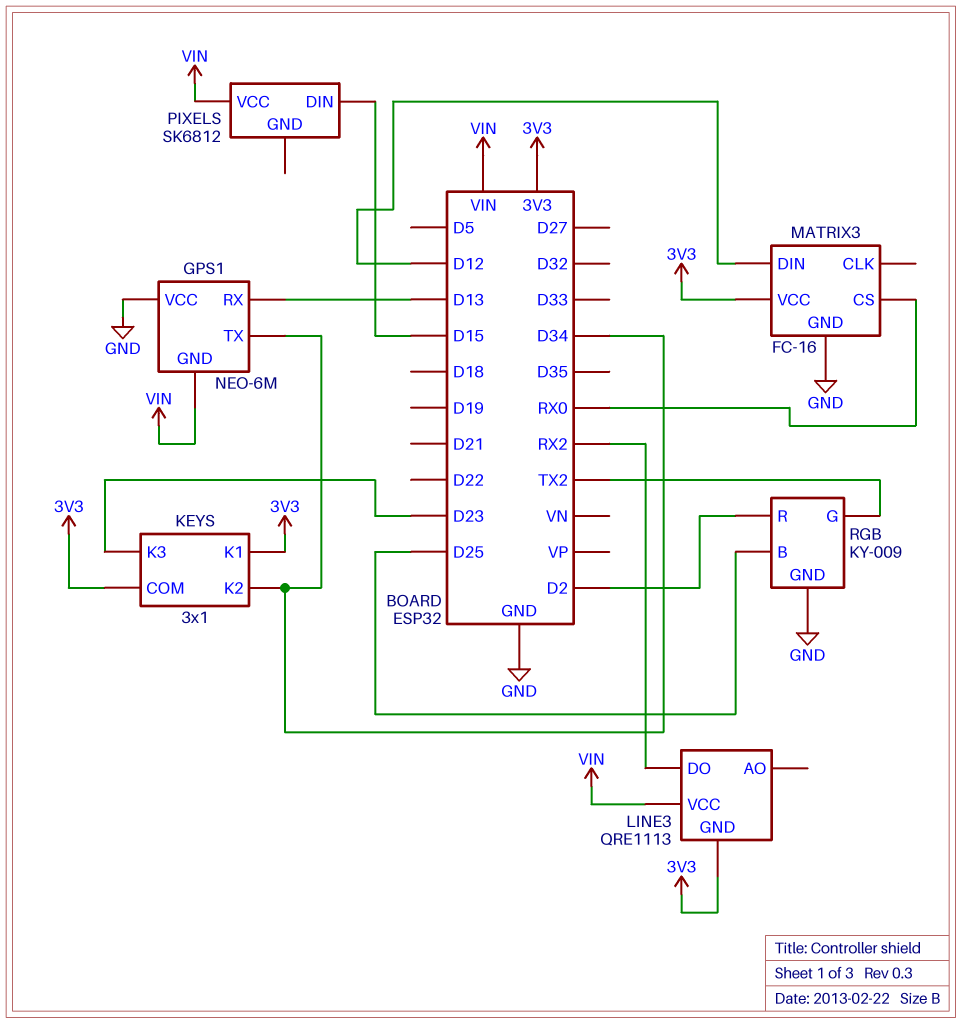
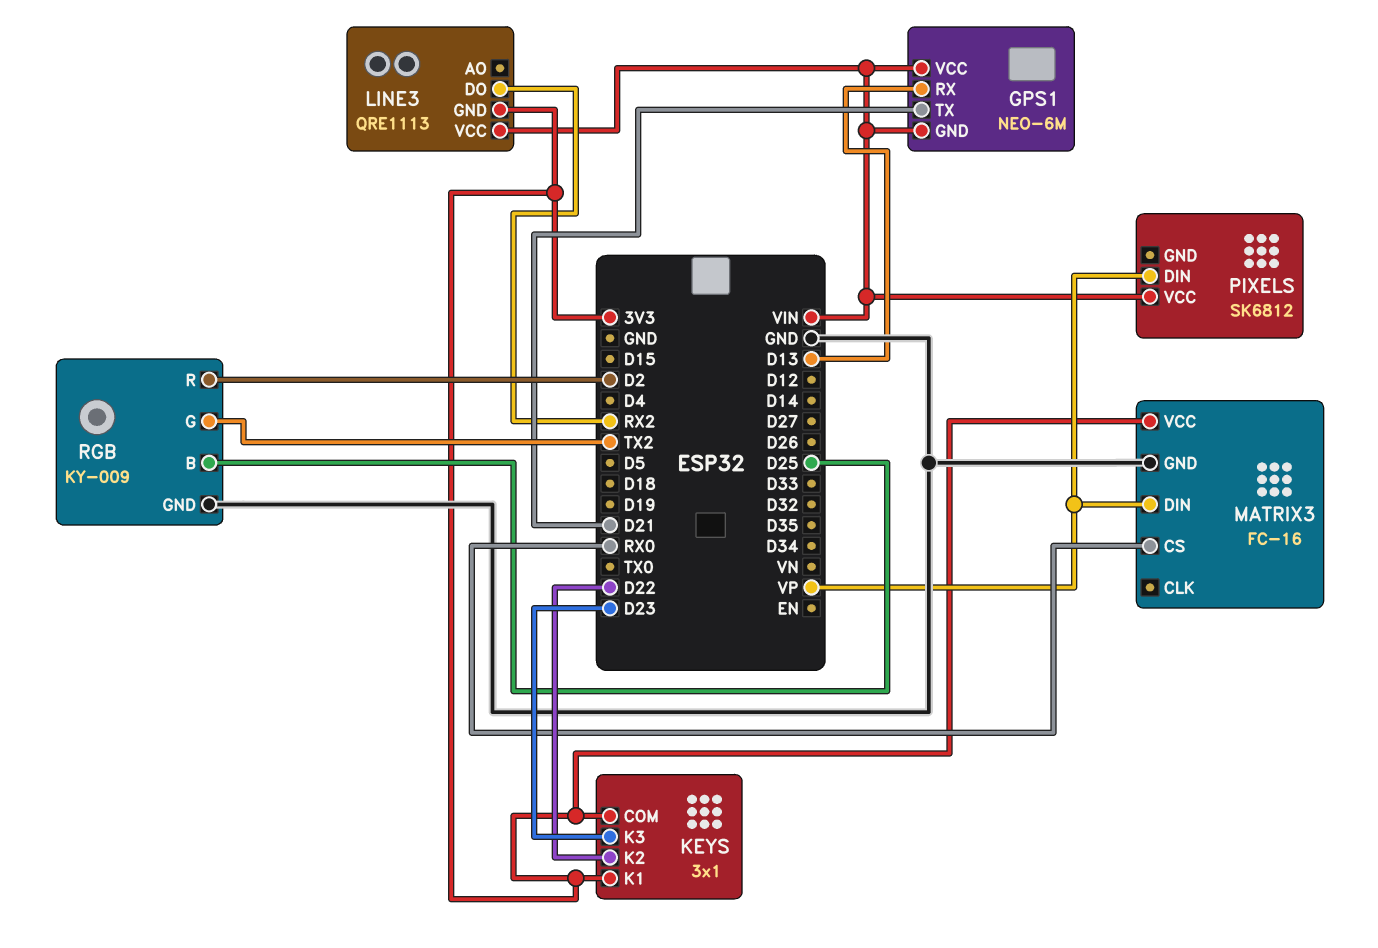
GPS1 pin TX: D34 -> D21
GPS1 pin VCC: GND -> VIN
KEYS pin K2: D34 -> D22
MATRIX3 pin DIN: D12 -> VP
PIXELS pin DIN: D15 -> VP

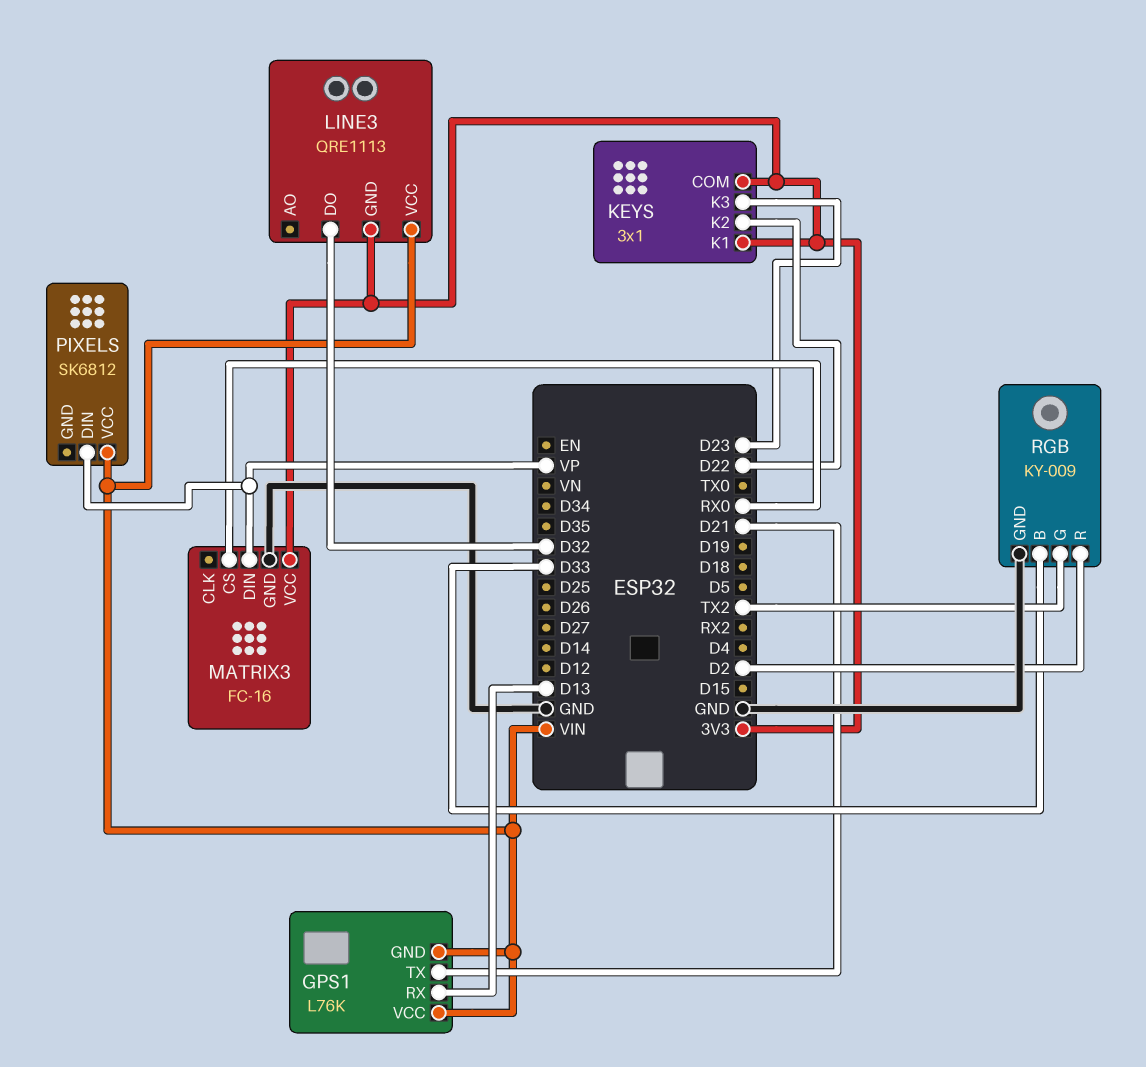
GPS1: NEO-6M -> L76K
LINE3 pin DO: RX2 -> D32
RGB pin B: D25 -> D33

